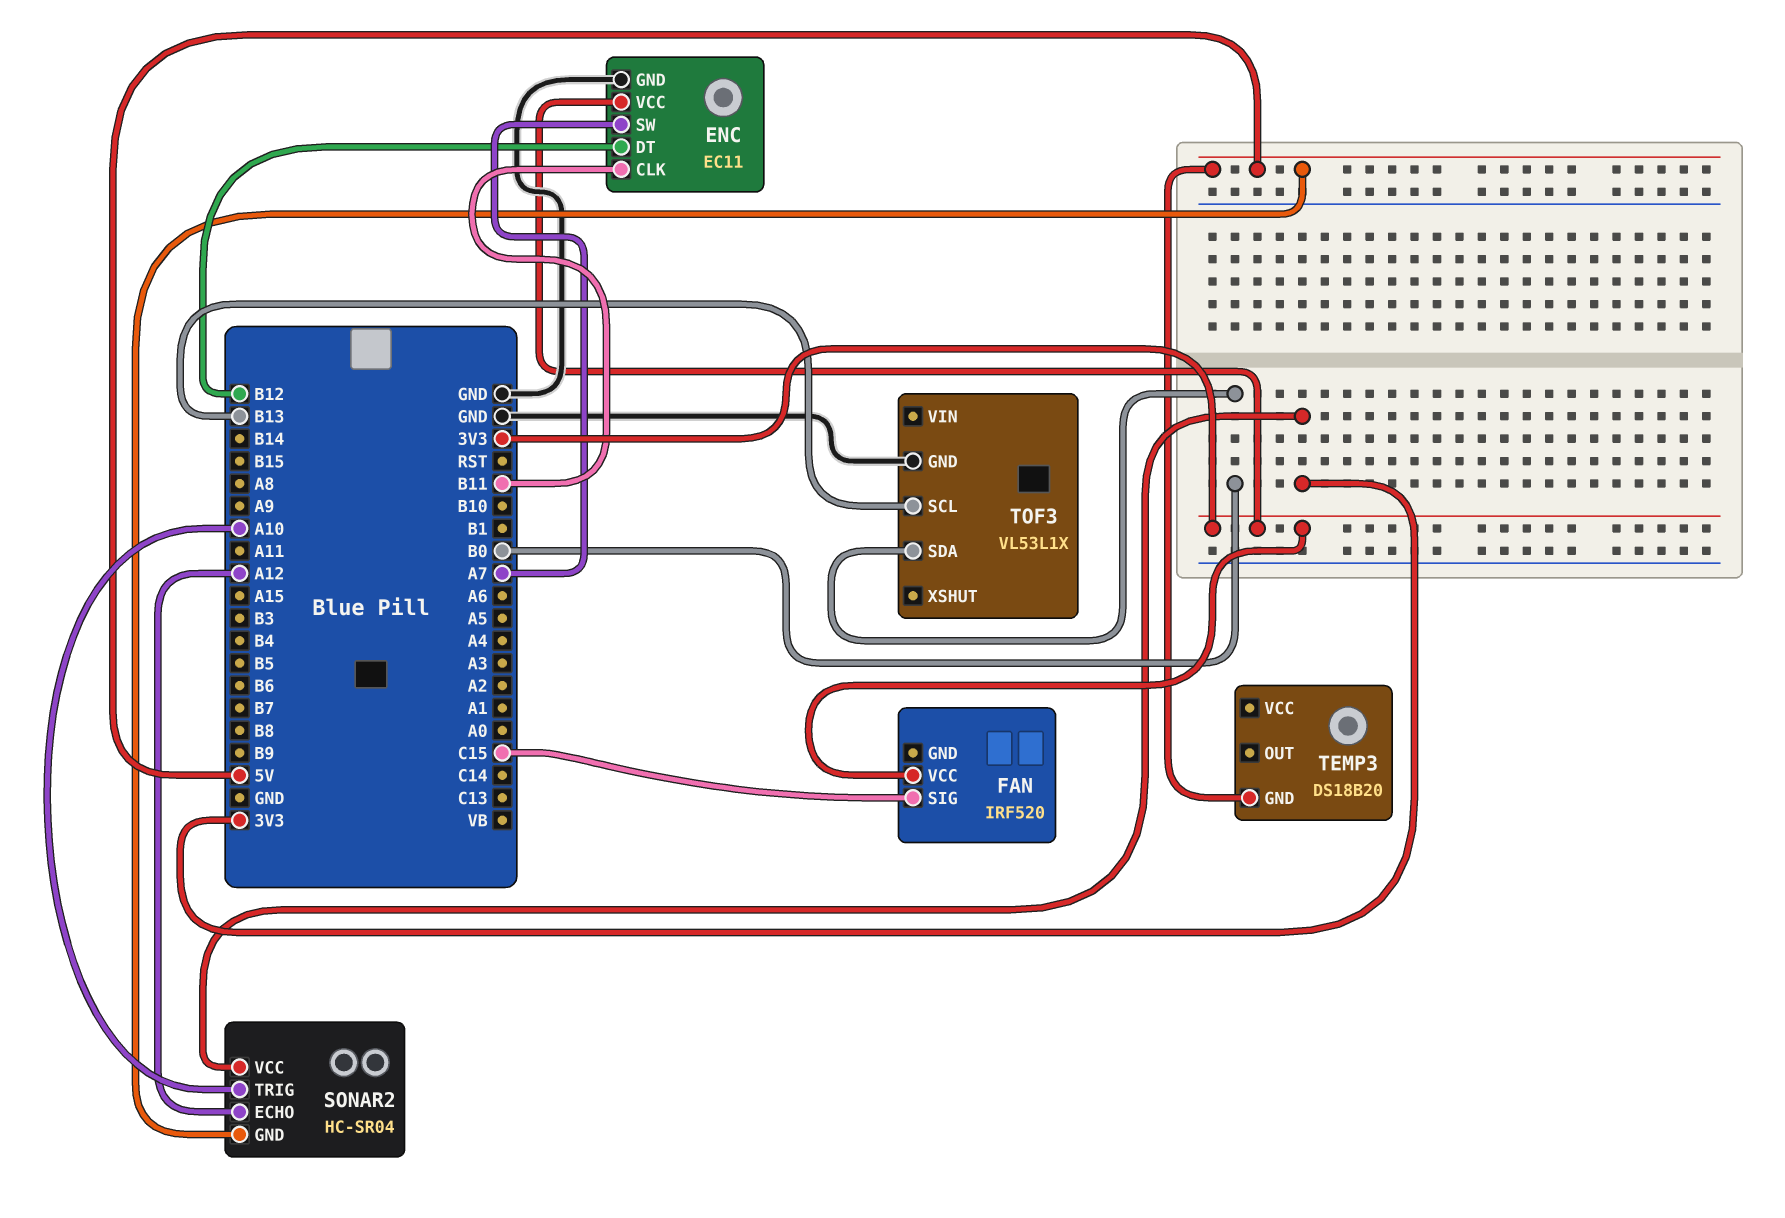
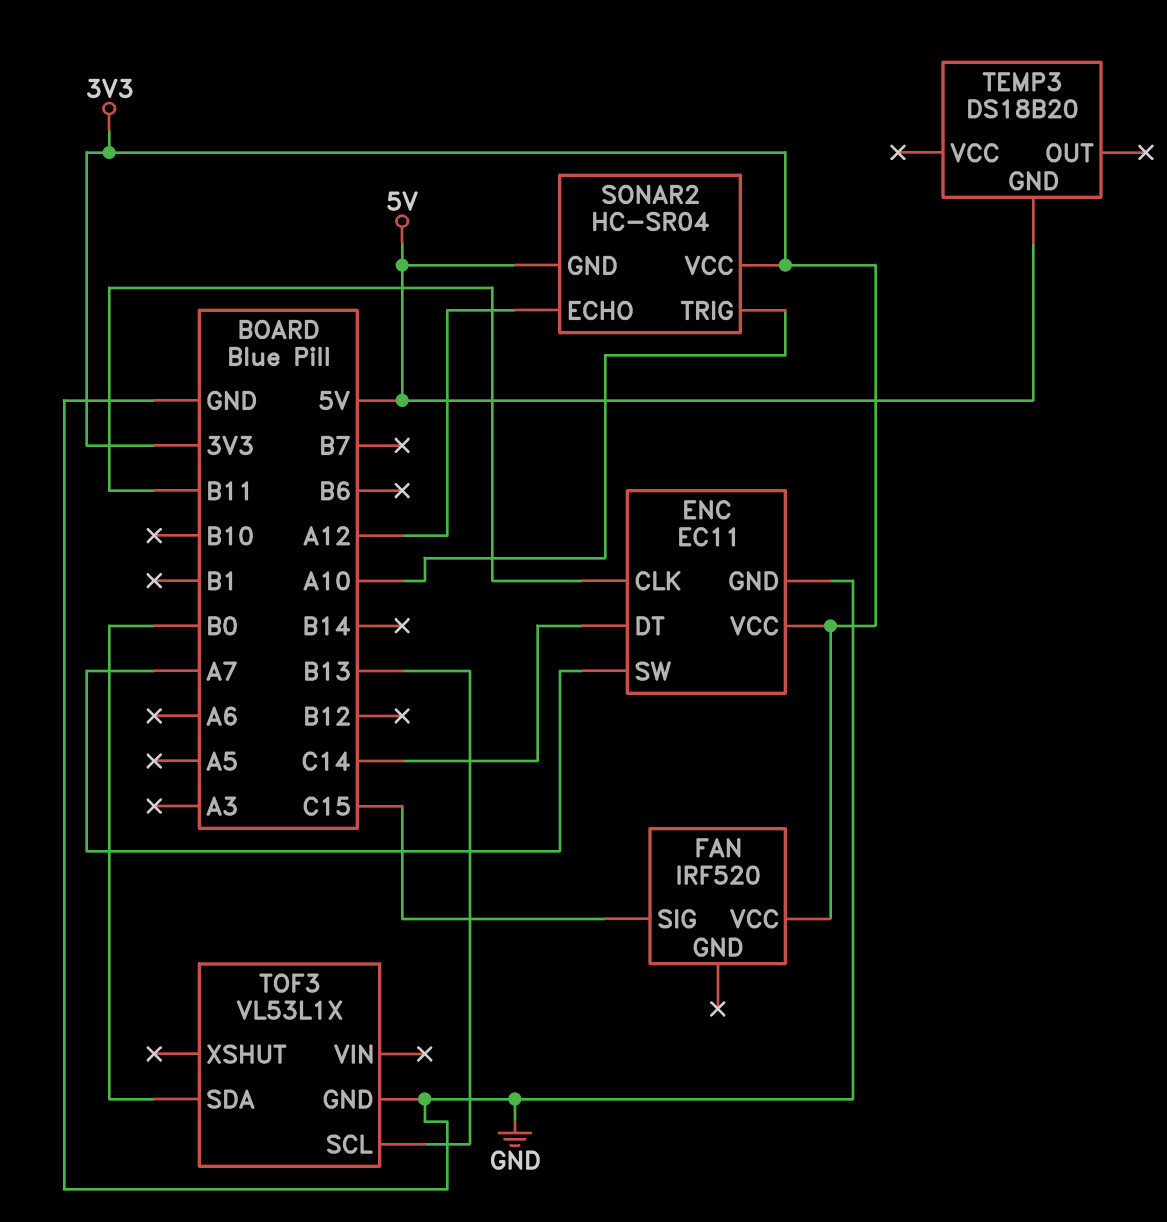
ENC pin DT: B12 -> C14

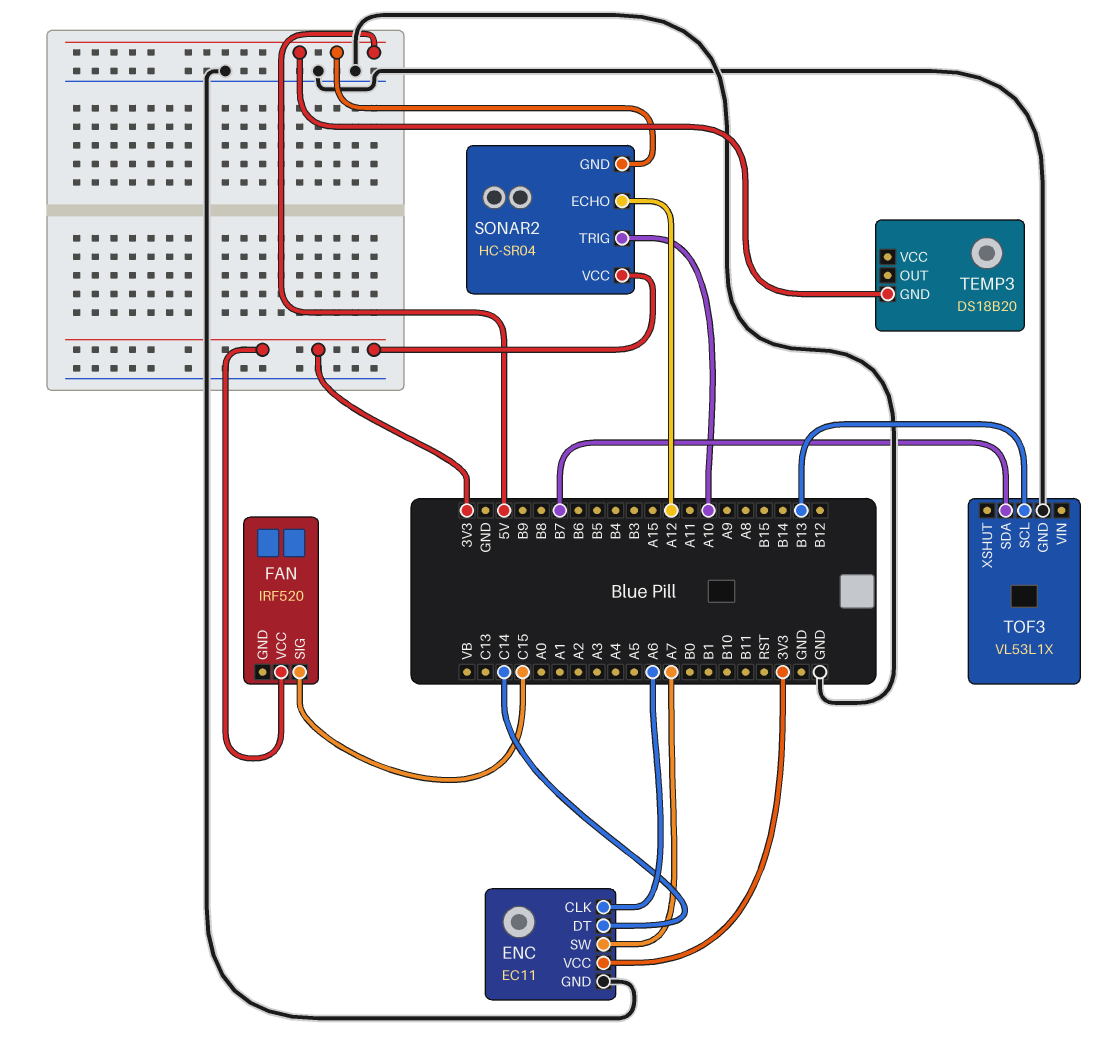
ENC pin CLK: B11 -> A6
TOF3 pin SDA: B0 -> B7

